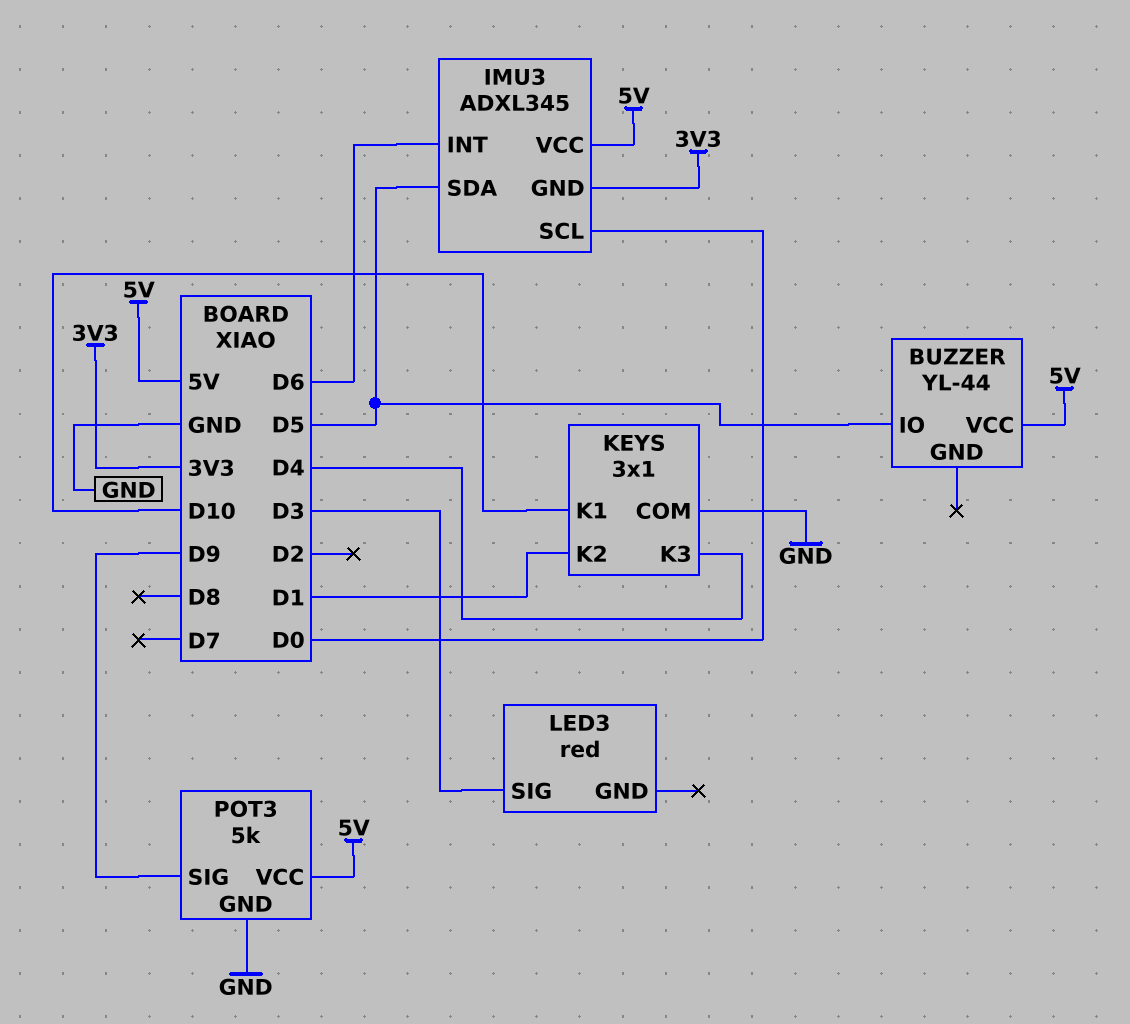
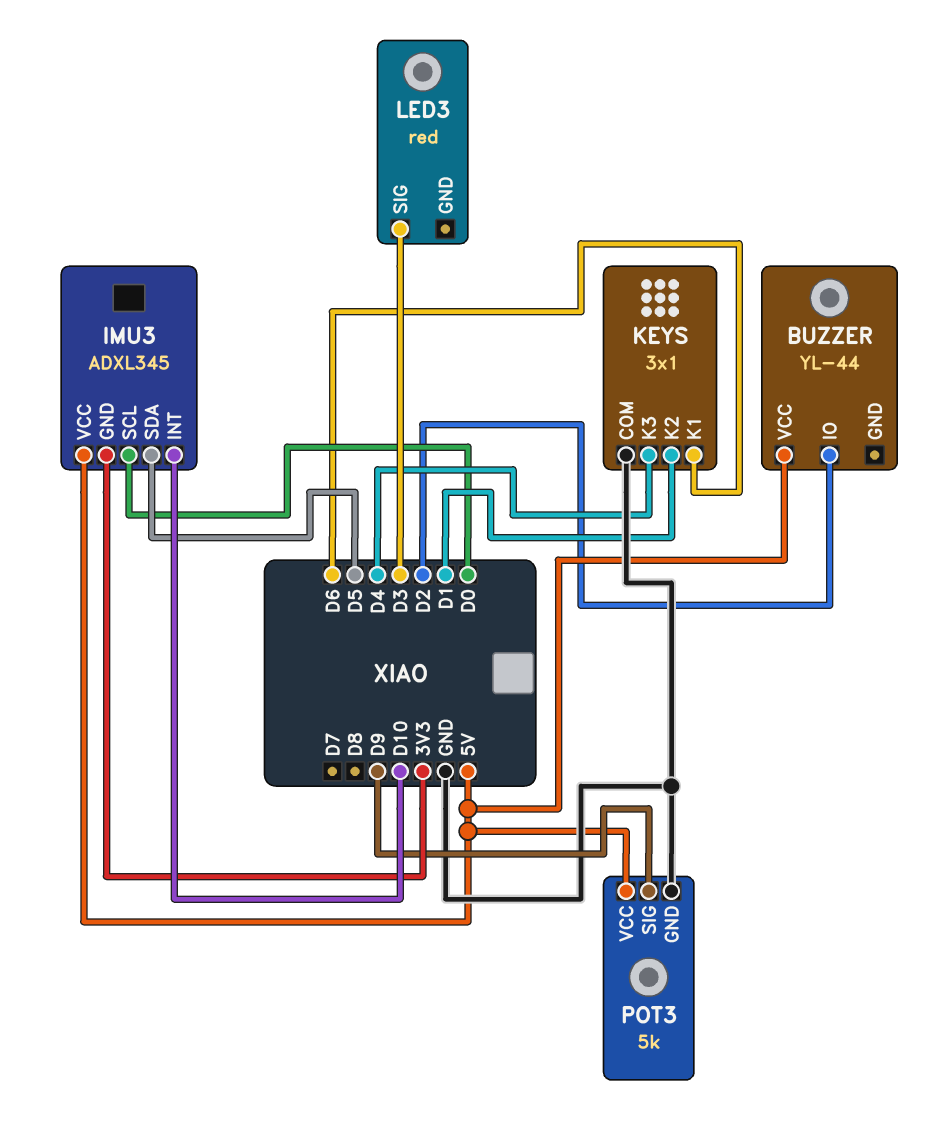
BUZZER pin IO: D5 -> D2
IMU3 pin INT: D6 -> D10
KEYS pin K1: D10 -> D6

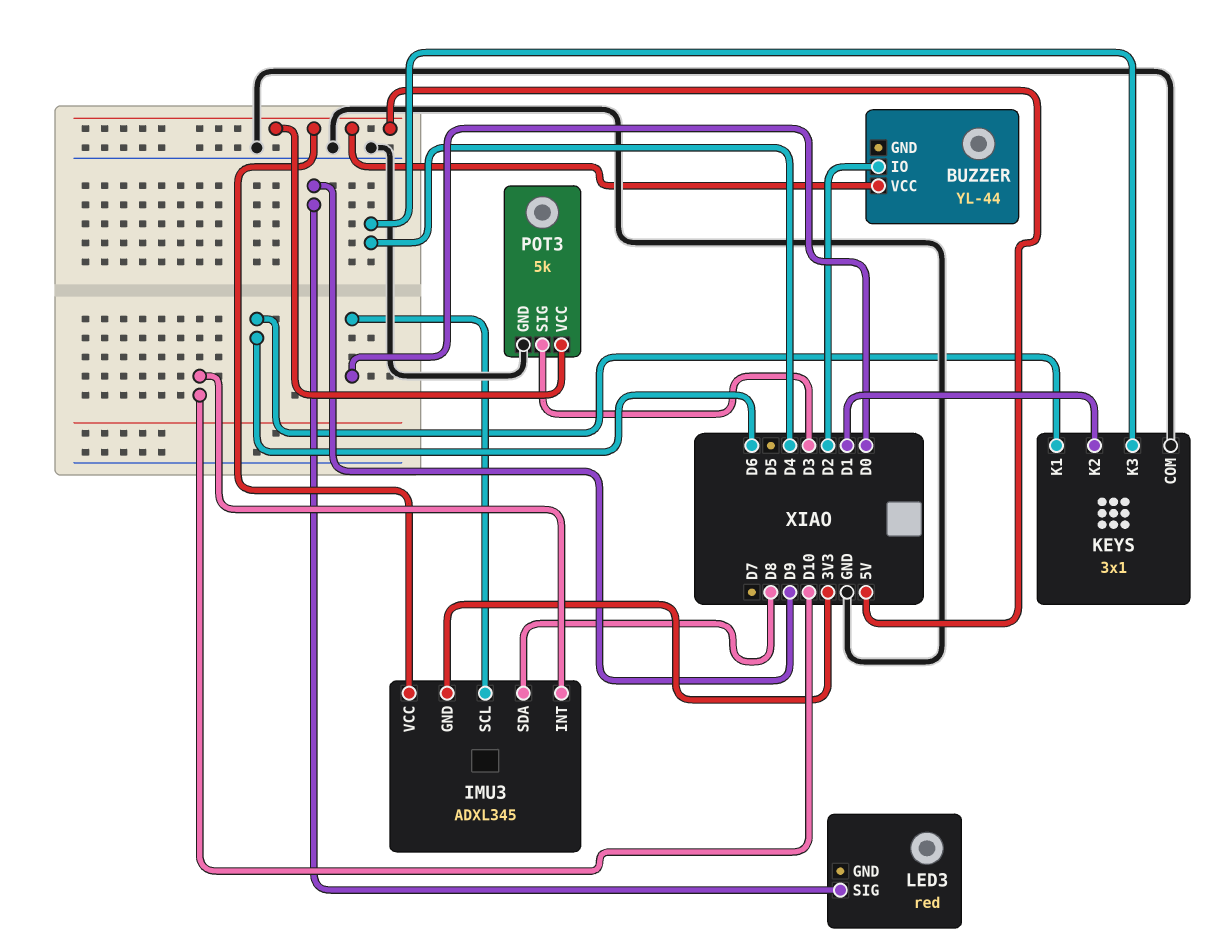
IMU3 pin SDA: D5 -> D8
LED3 pin SIG: D3 -> D9
POT3 pin SIG: D9 -> D3

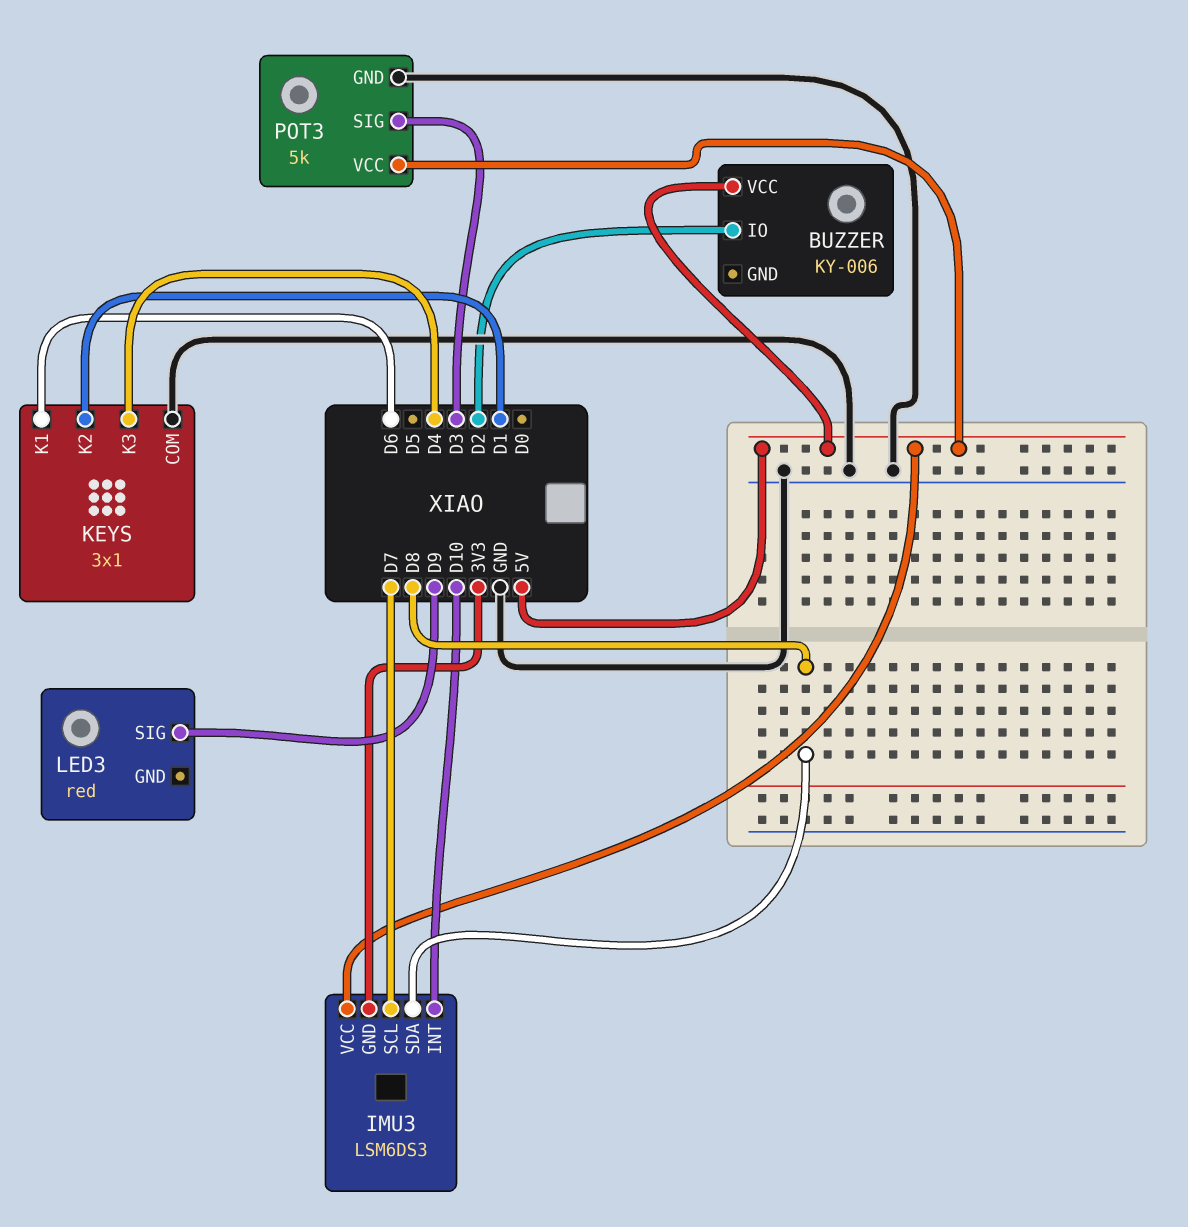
BUZZER: YL-44 -> KY-006
IMU3: ADXL345 -> LSM6DS3
IMU3 pin SCL: D0 -> D7

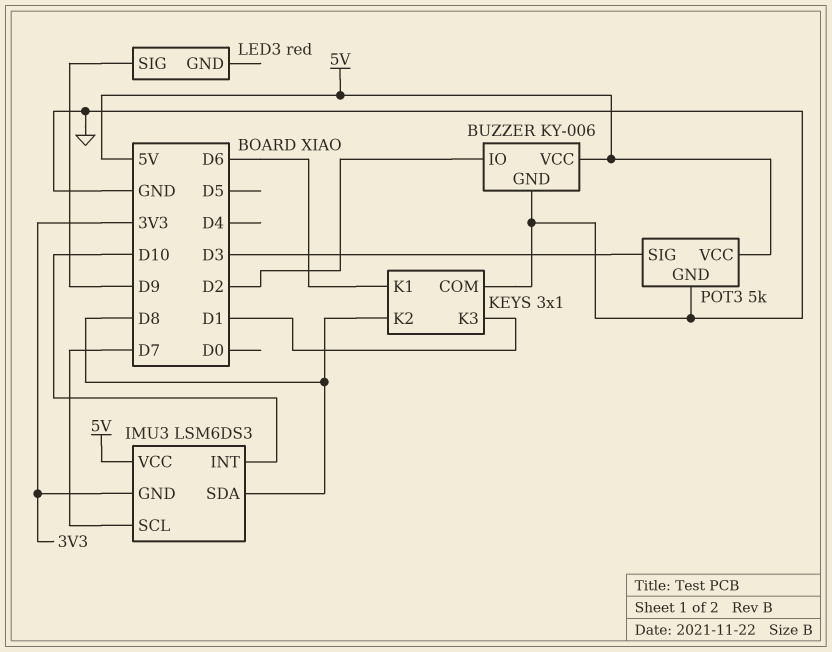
BUZZER pin GND: none -> GND
KEYS pin K2: D1 -> D8
KEYS pin K3: D4 -> D1

